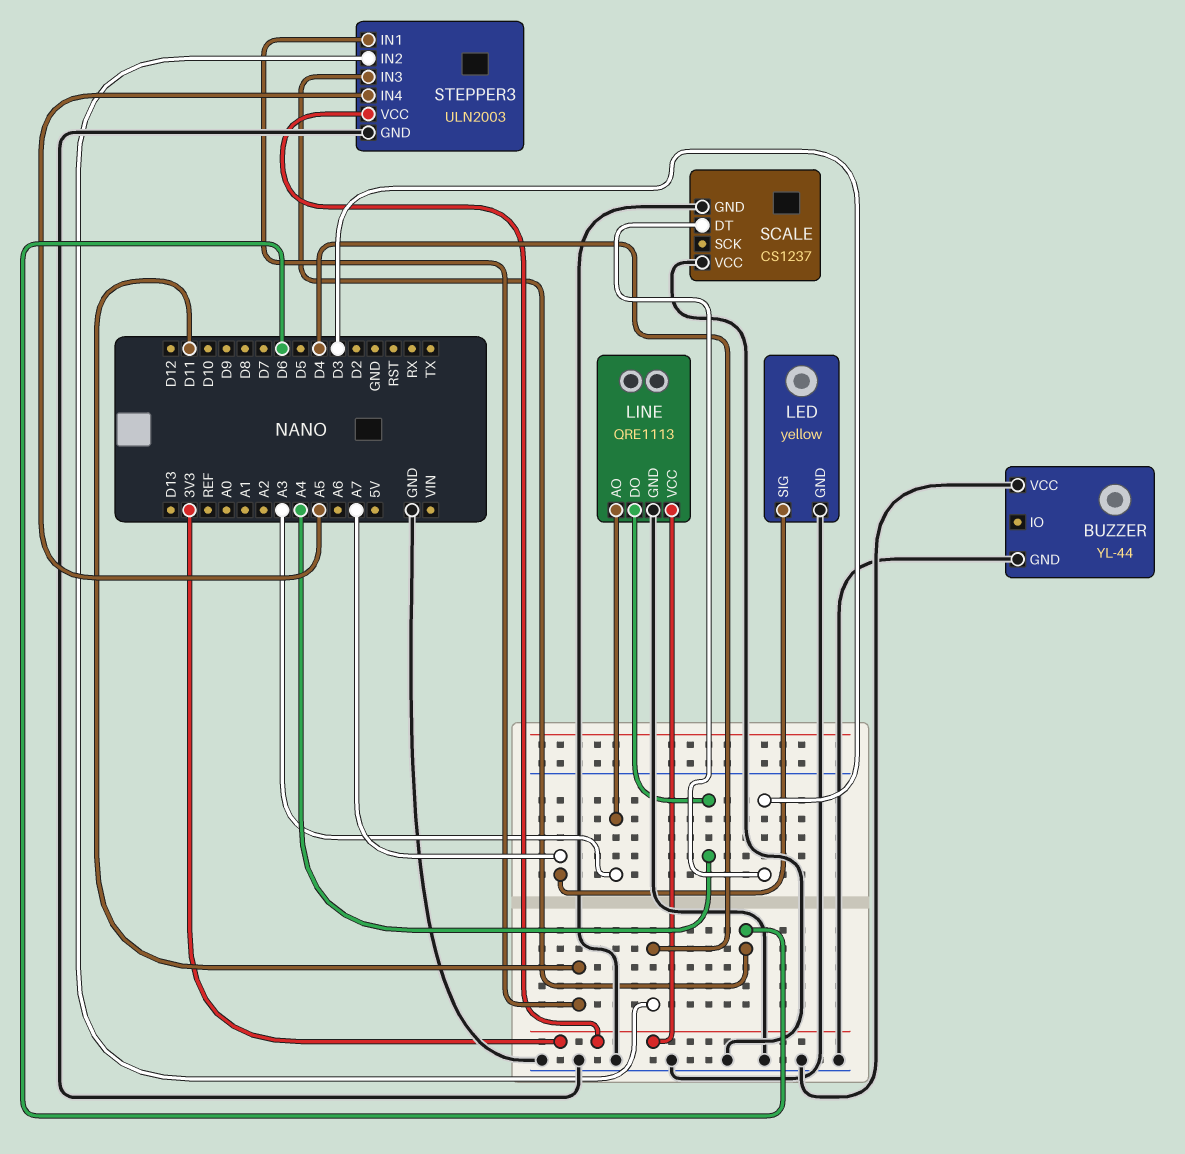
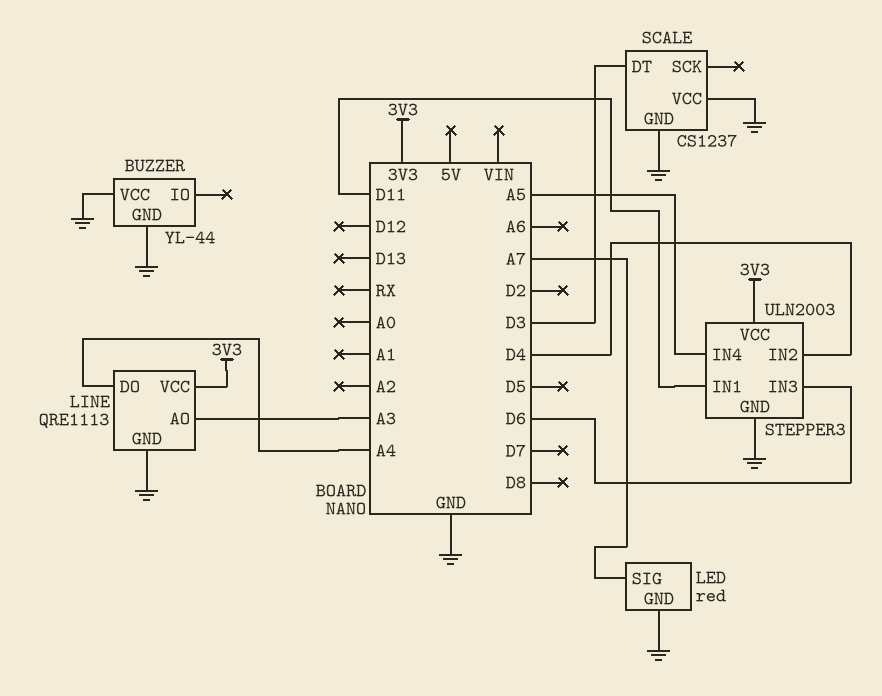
LED: yellow -> red

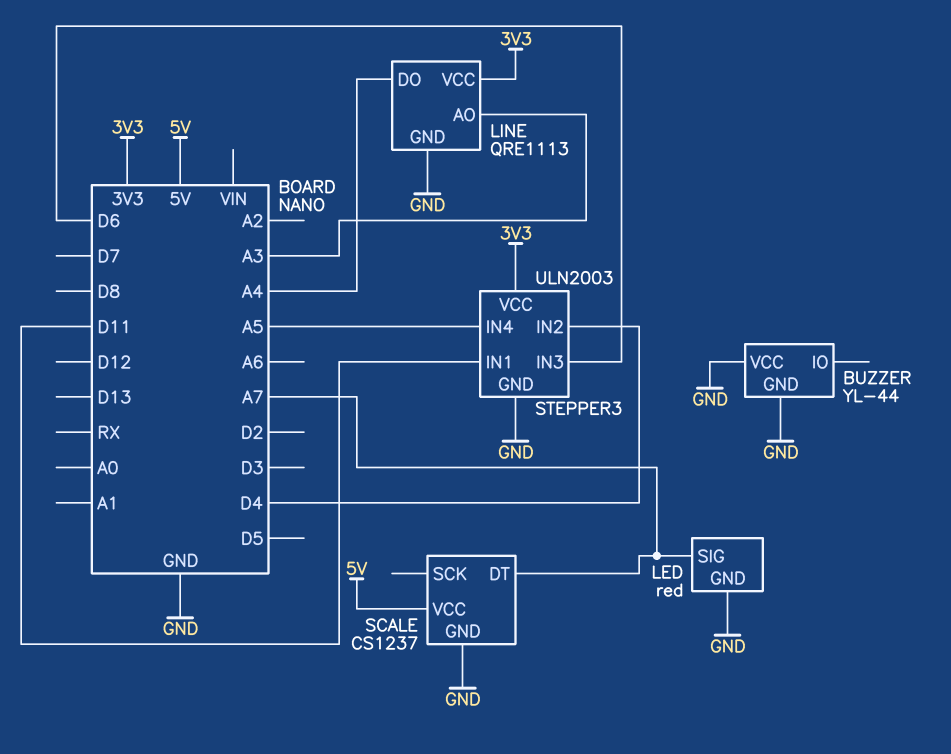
SCALE pin DT: D3 -> A7
SCALE pin VCC: GND -> 5V

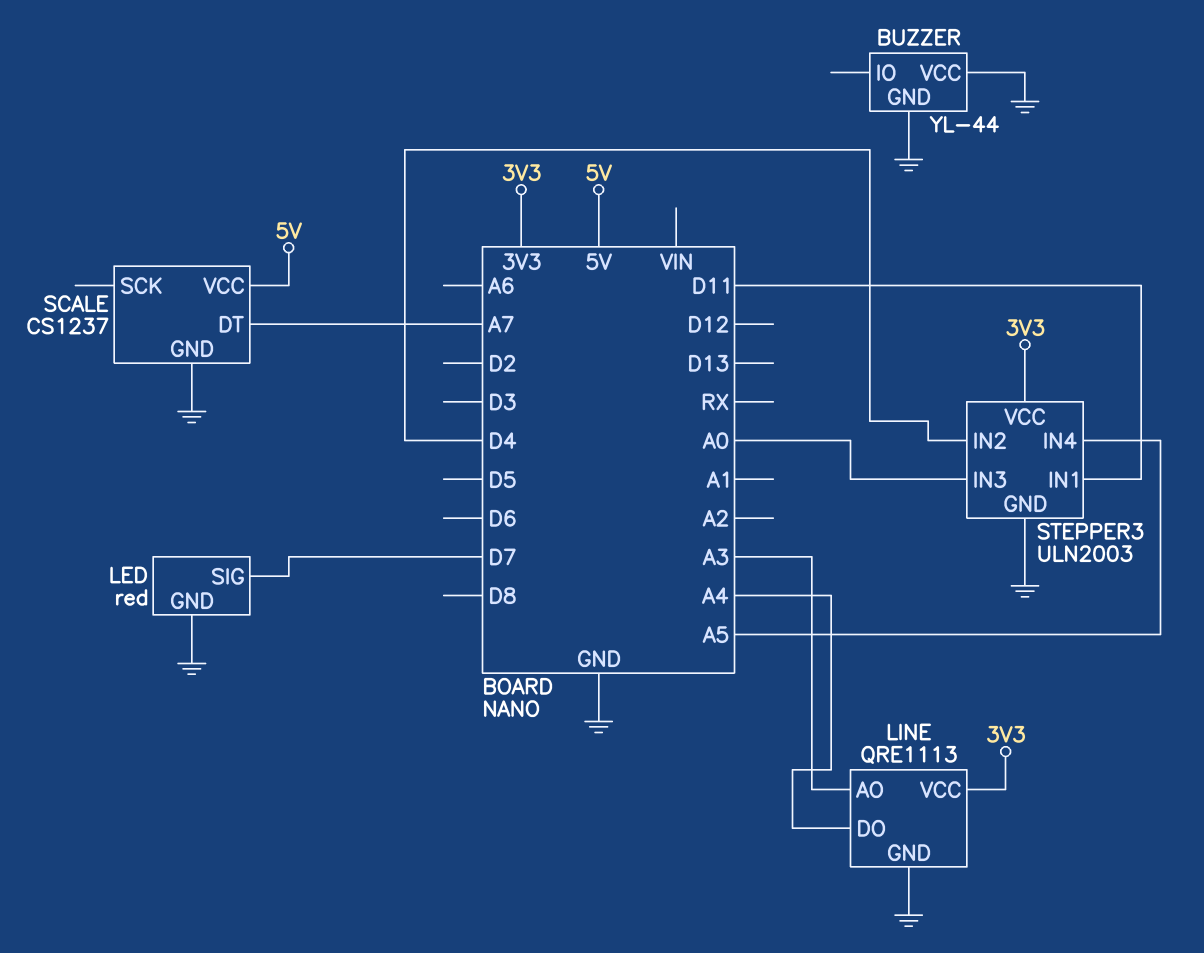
LED pin SIG: A7 -> D7
STEPPER3 pin IN3: D6 -> A0

